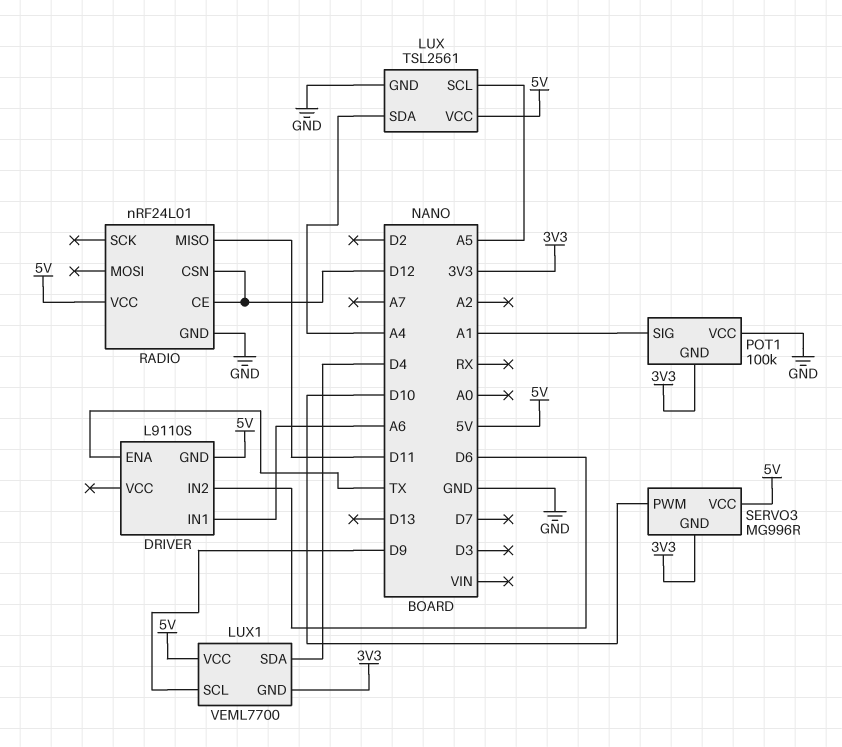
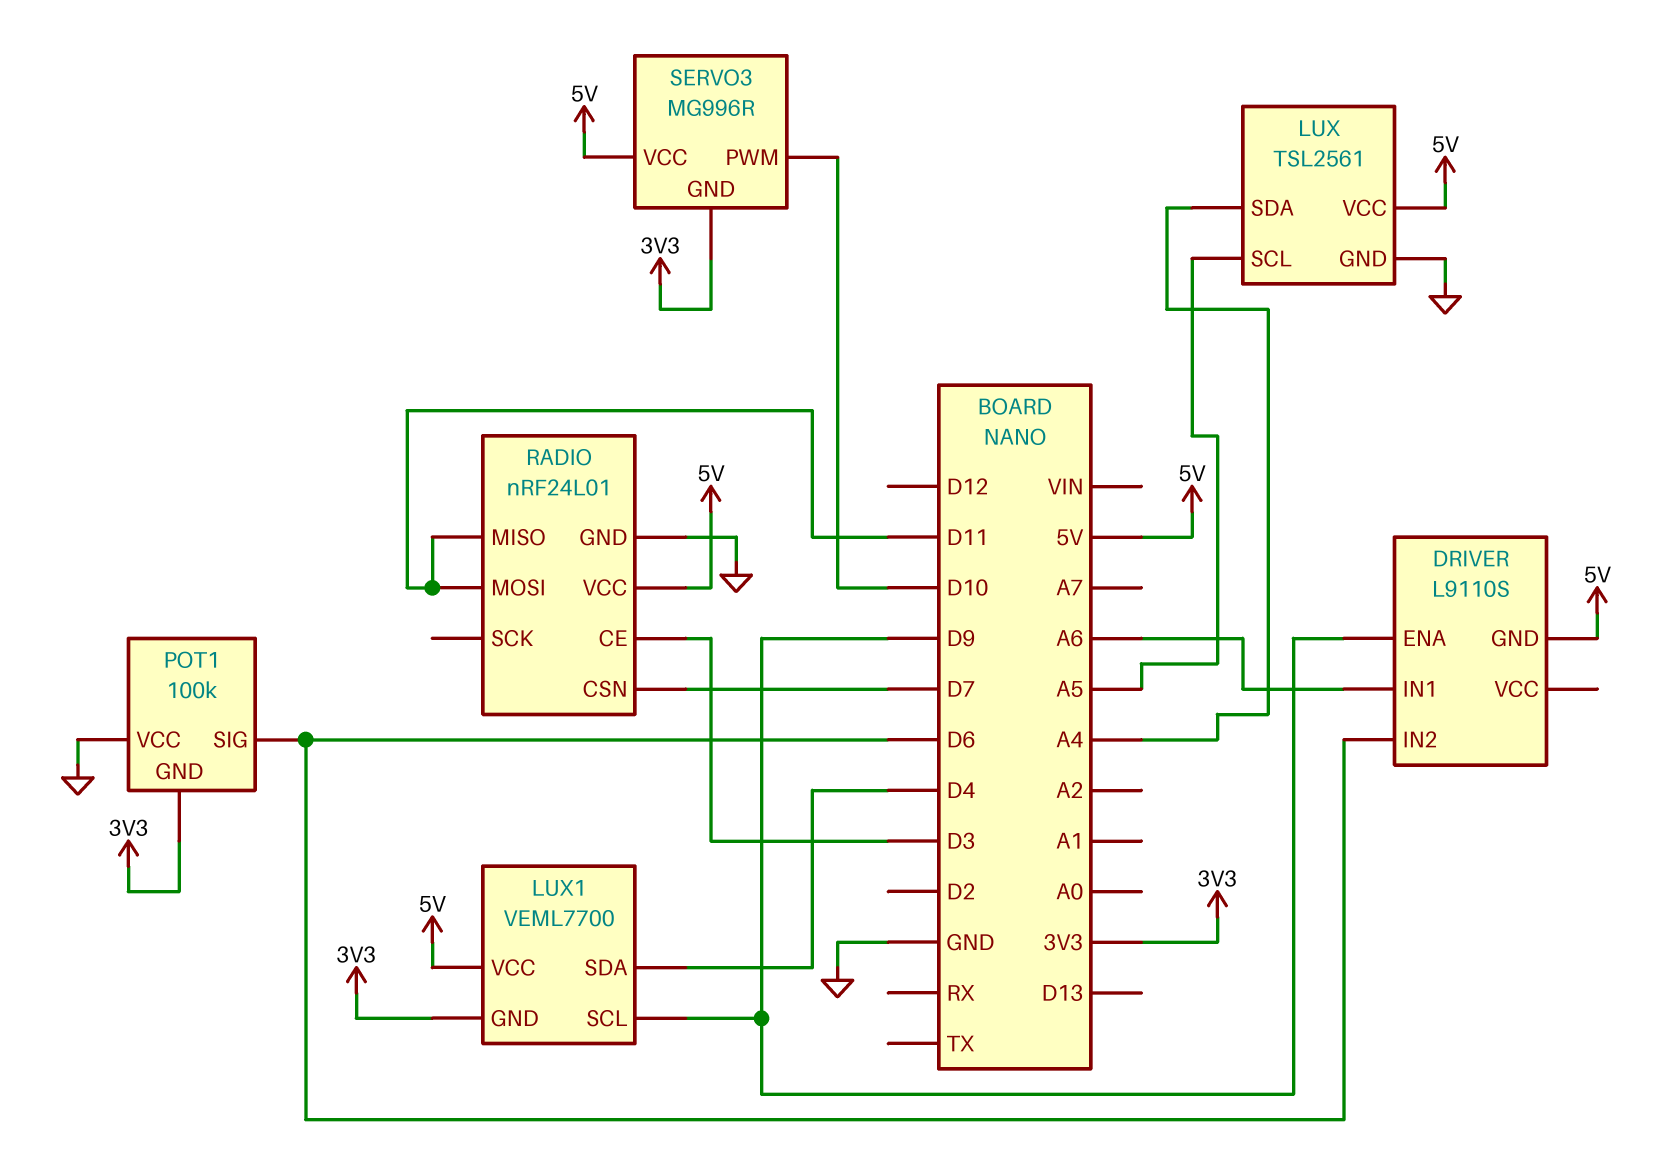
DRIVER pin ENA: TX -> D9
POT1 pin SIG: A1 -> D6
RADIO pin CE: D12 -> D3
RADIO pin CSN: D12 -> D7
RADIO pin MOSI: none -> D11

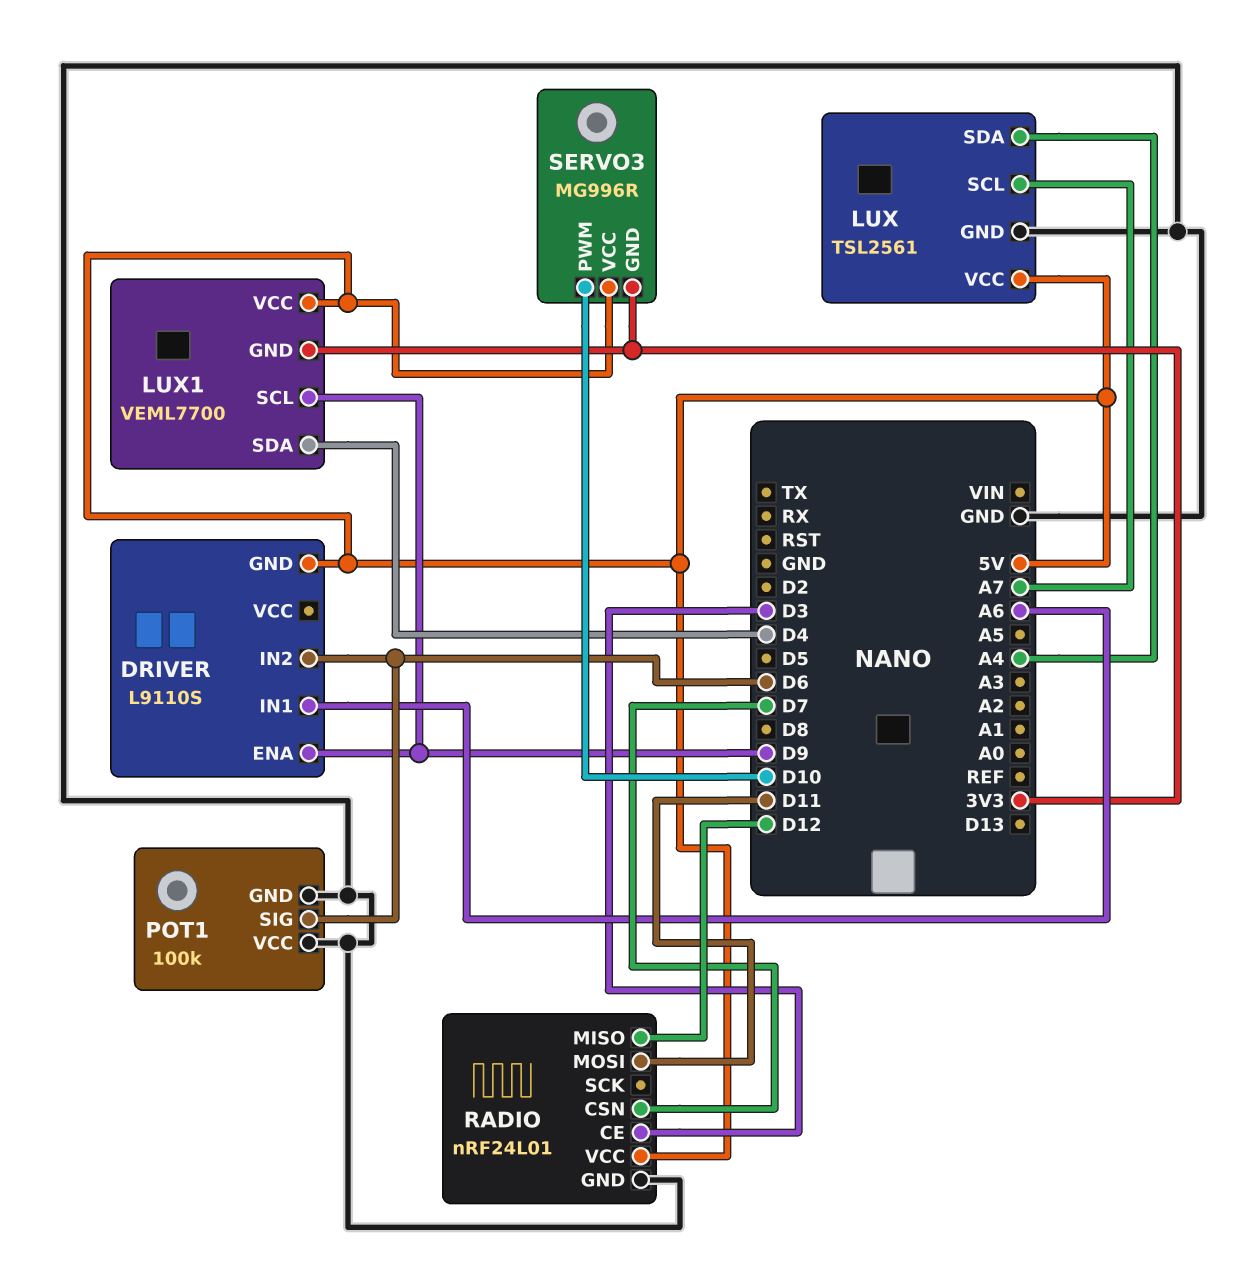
LUX pin SCL: A5 -> A7
POT1 pin GND: 3V3 -> GND
RADIO pin MISO: D11 -> D12

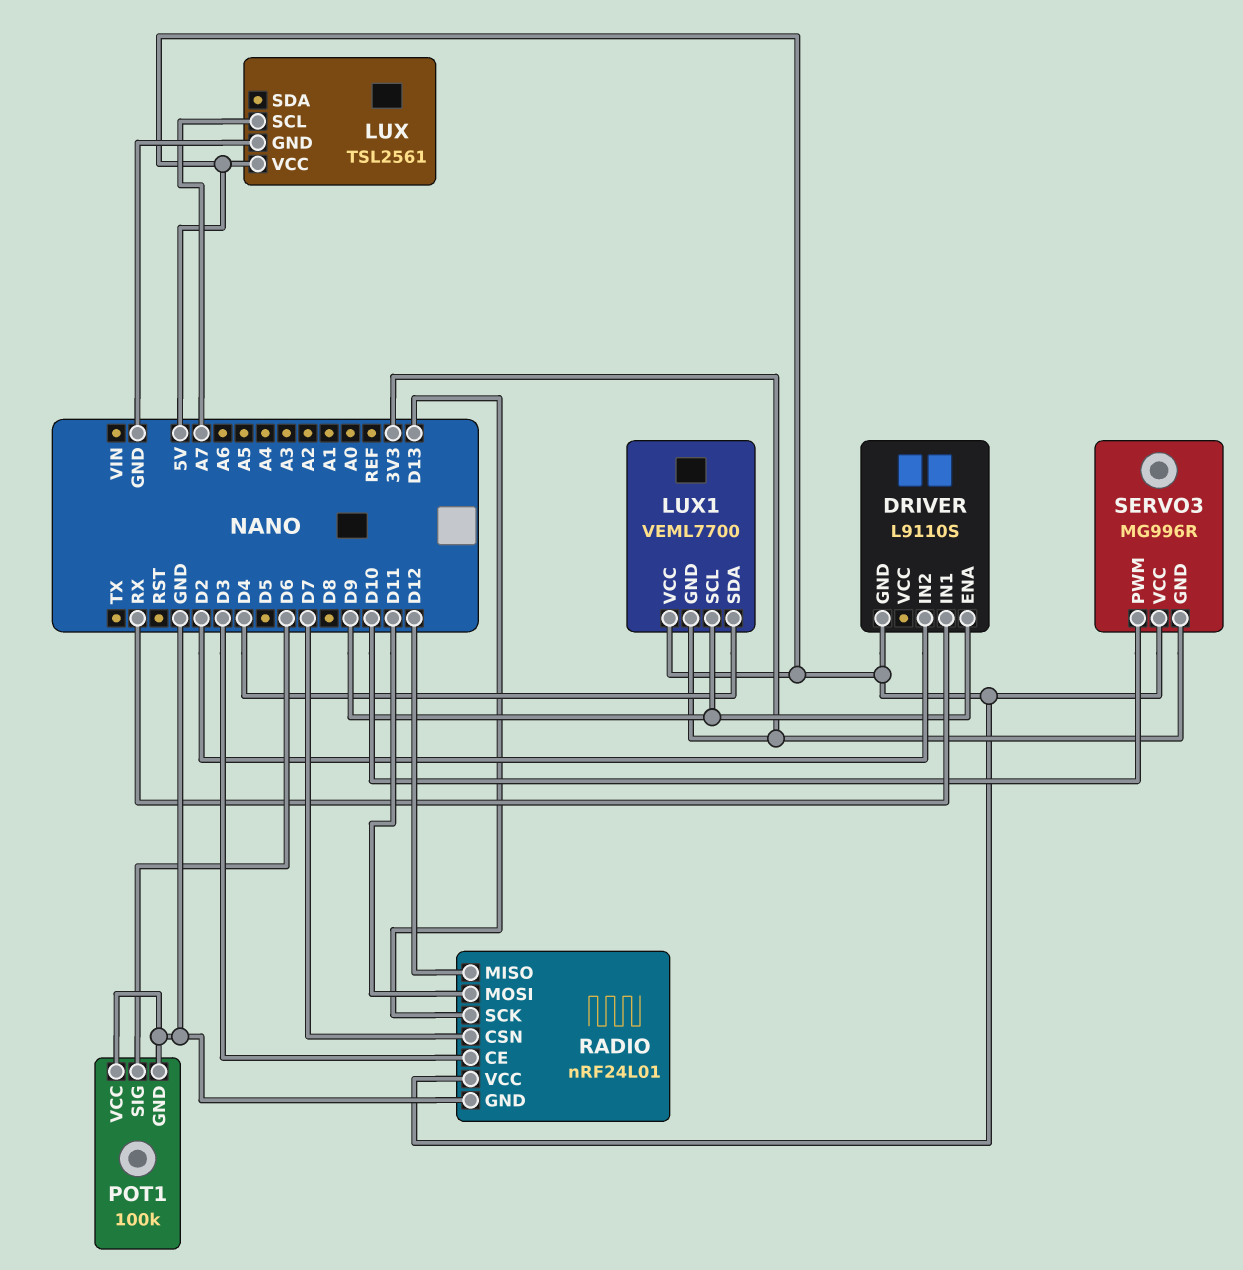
DRIVER pin IN1: A6 -> RX
DRIVER pin IN2: D6 -> D2
LUX pin SDA: A4 -> none
RADIO pin SCK: none -> D13

